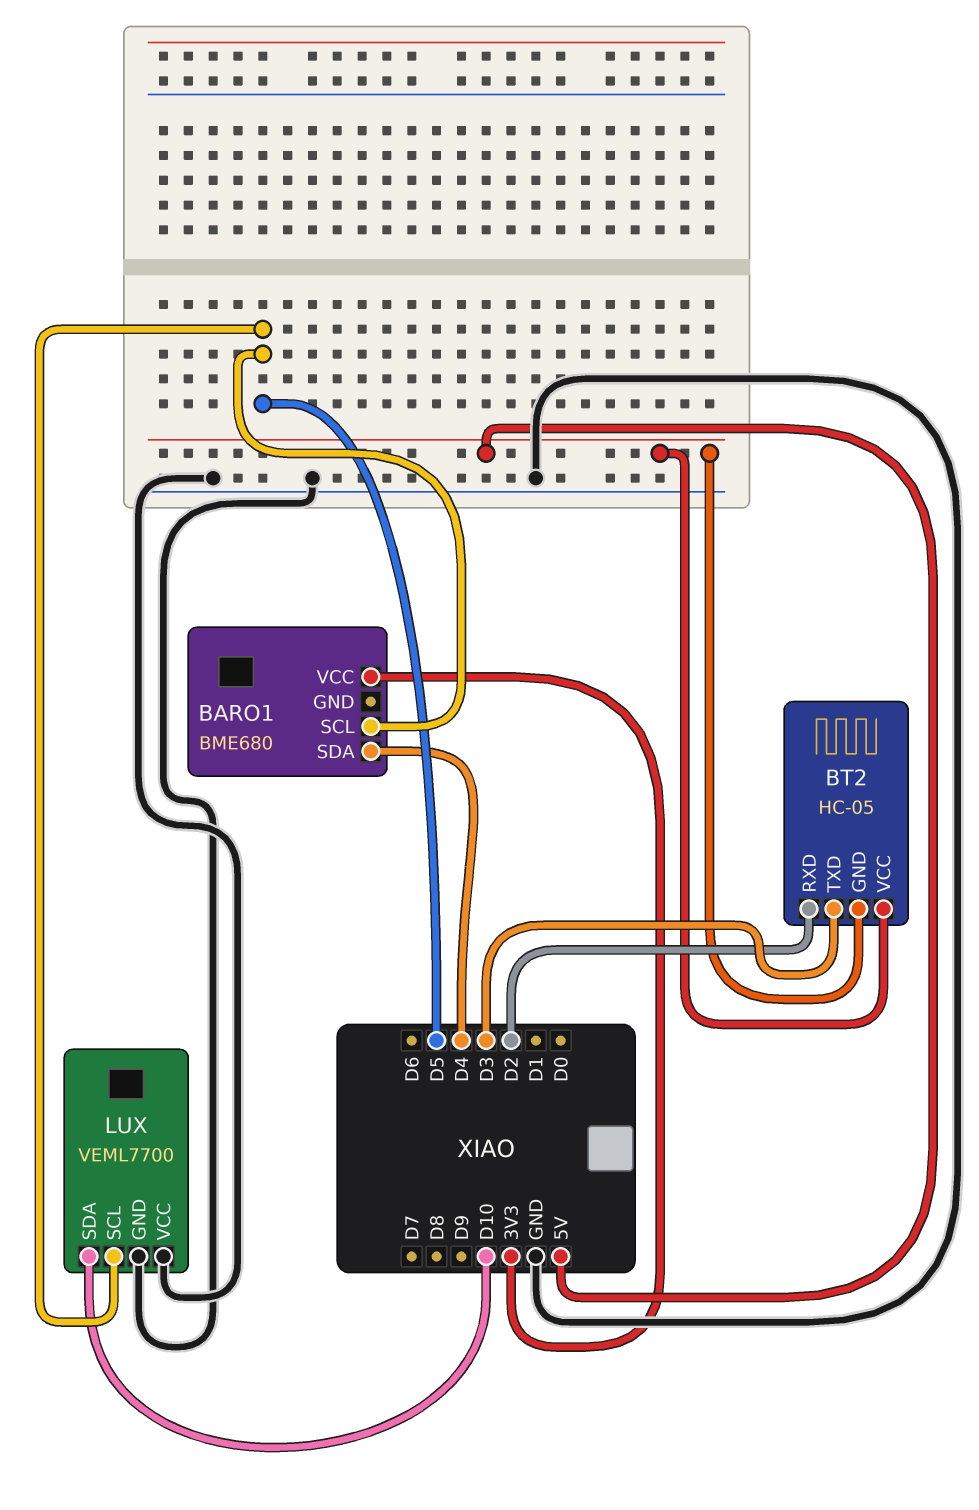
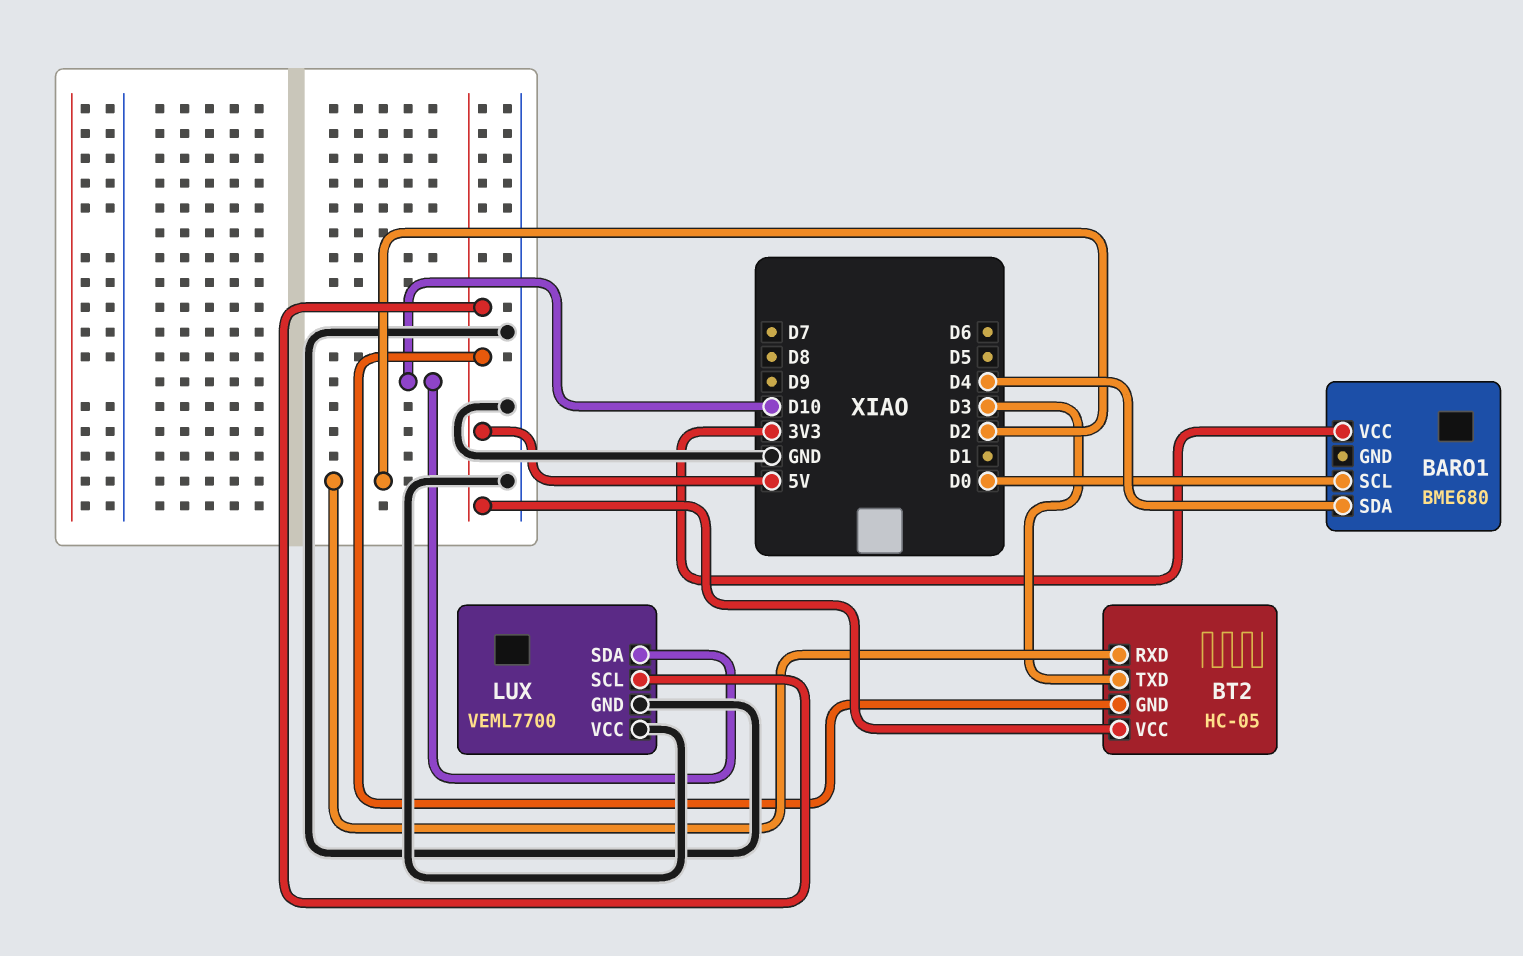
BARO1 pin SCL: D5 -> D0
LUX pin SCL: D5 -> 5V

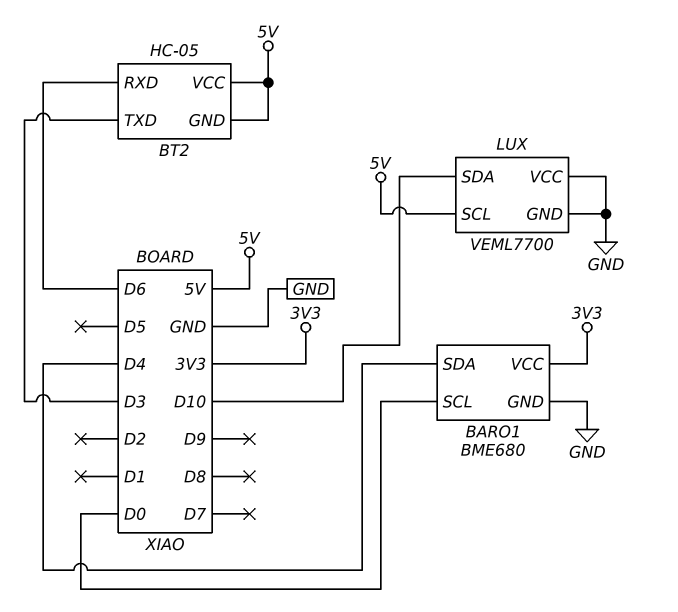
BARO1 pin GND: none -> GND
BT2 pin RXD: D2 -> D6

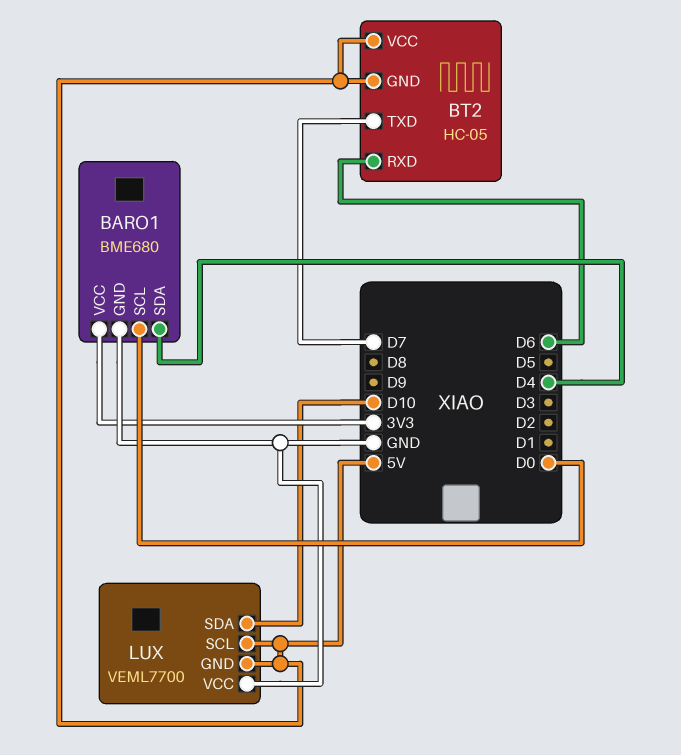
BT2 pin TXD: D3 -> D7
LUX pin GND: GND -> 5V

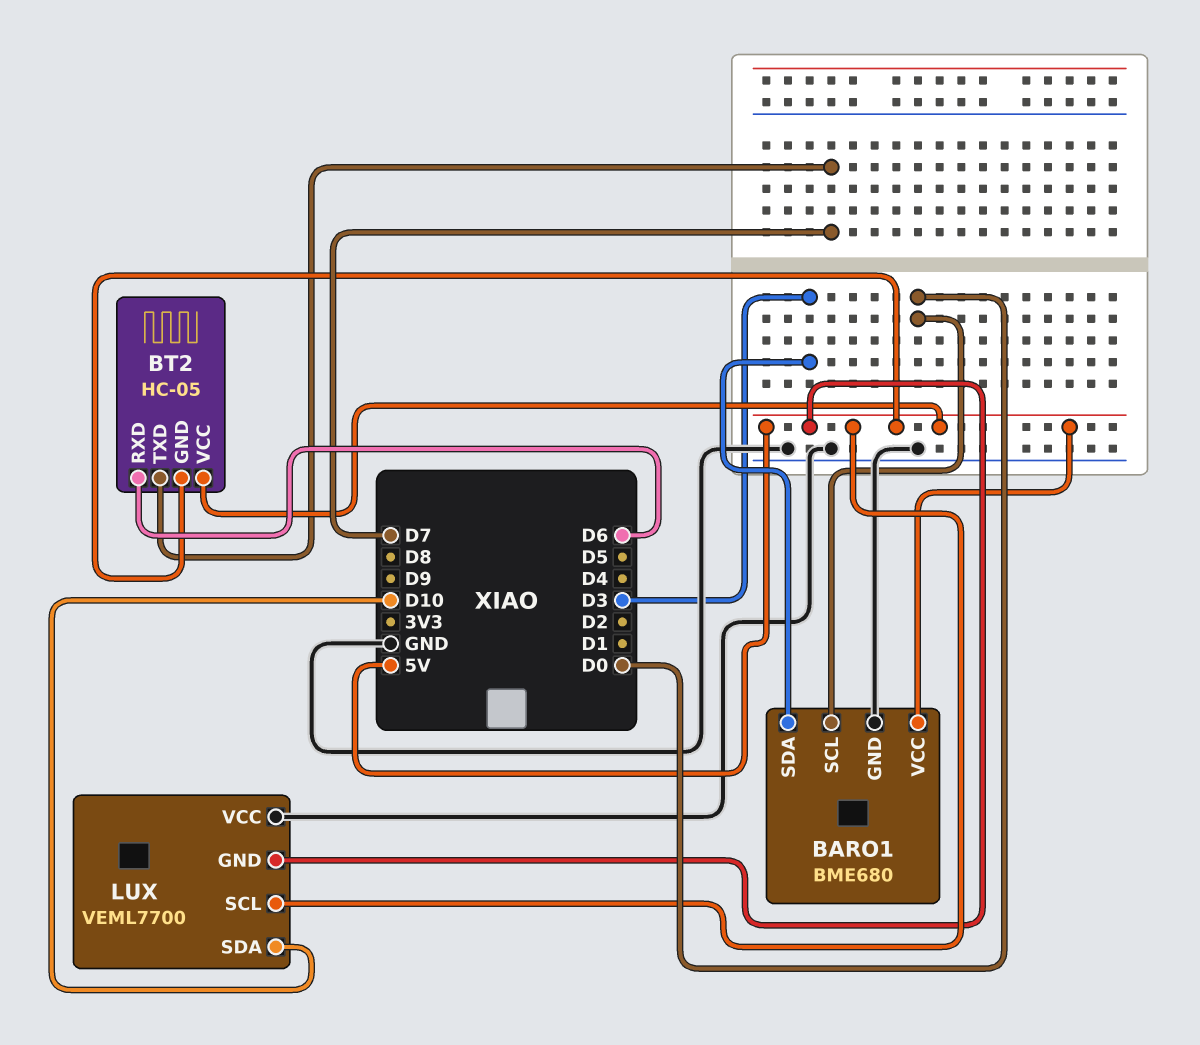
BARO1 pin SDA: D4 -> D3
BARO1 pin VCC: 3V3 -> 5V

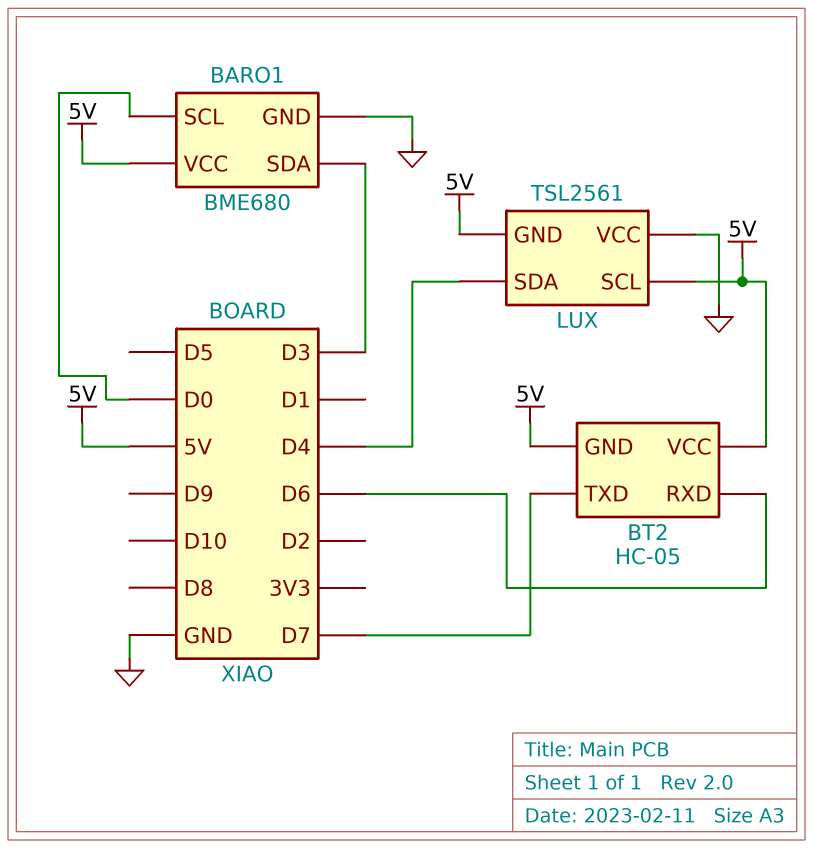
LUX: VEML7700 -> TSL2561
LUX pin SDA: D10 -> D4

